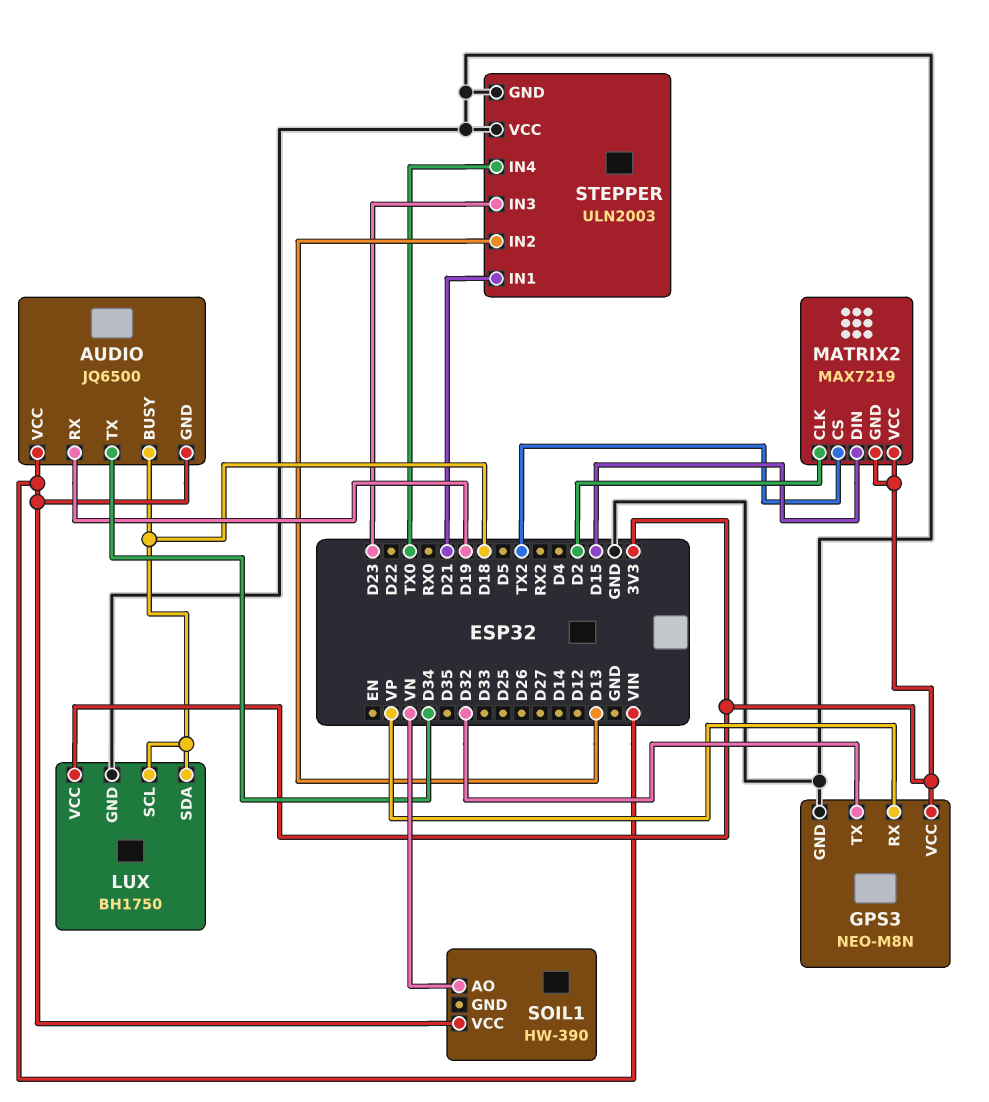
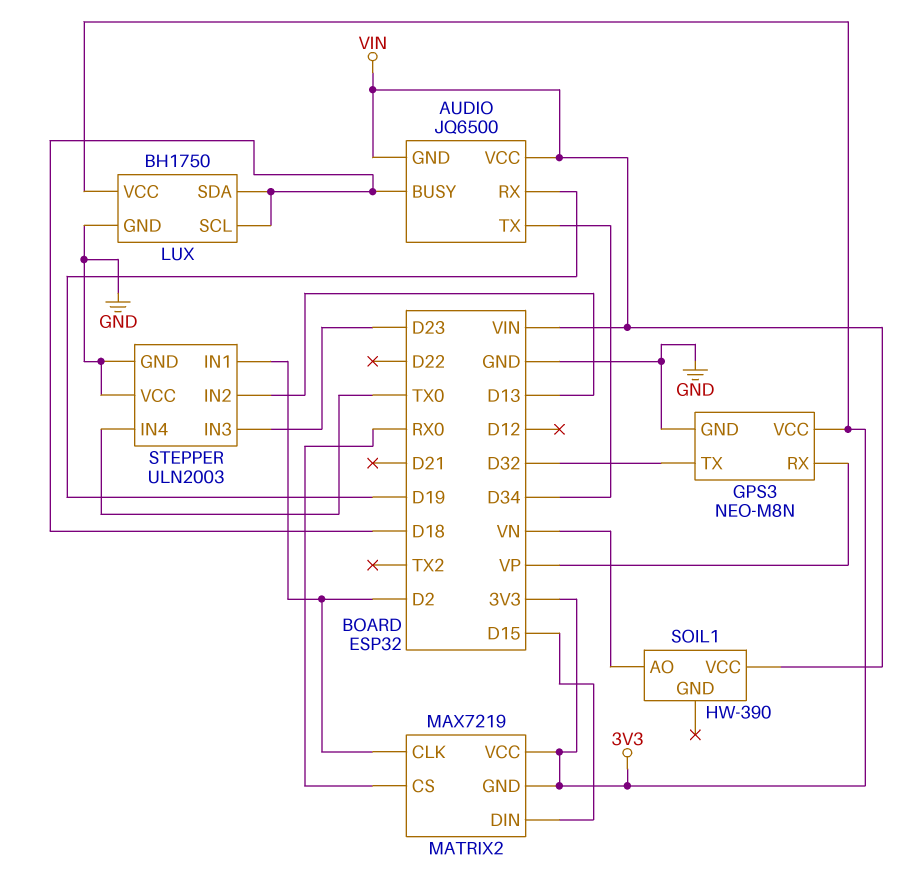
MATRIX2 pin CS: TX2 -> RX0
STEPPER pin IN1: D21 -> D2

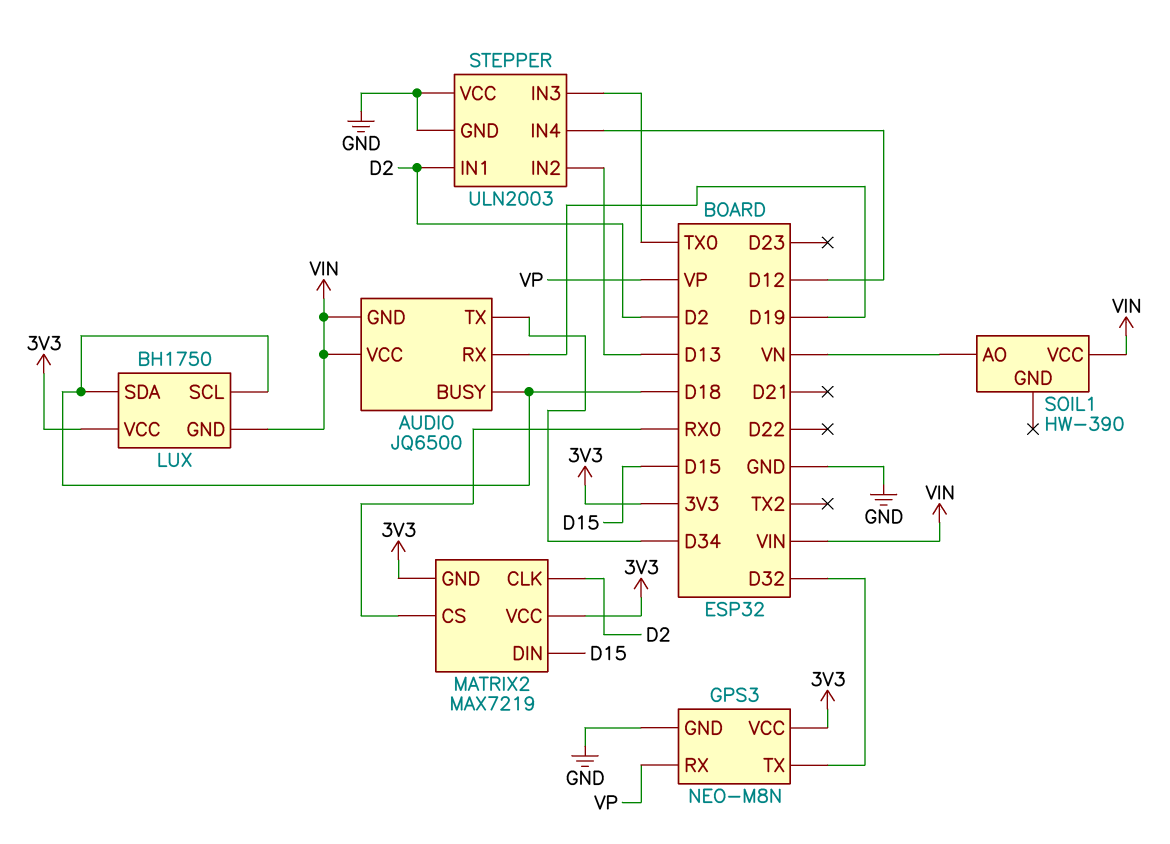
LUX pin GND: GND -> VIN
STEPPER pin IN3: D23 -> TX0
STEPPER pin IN4: TX0 -> D12

